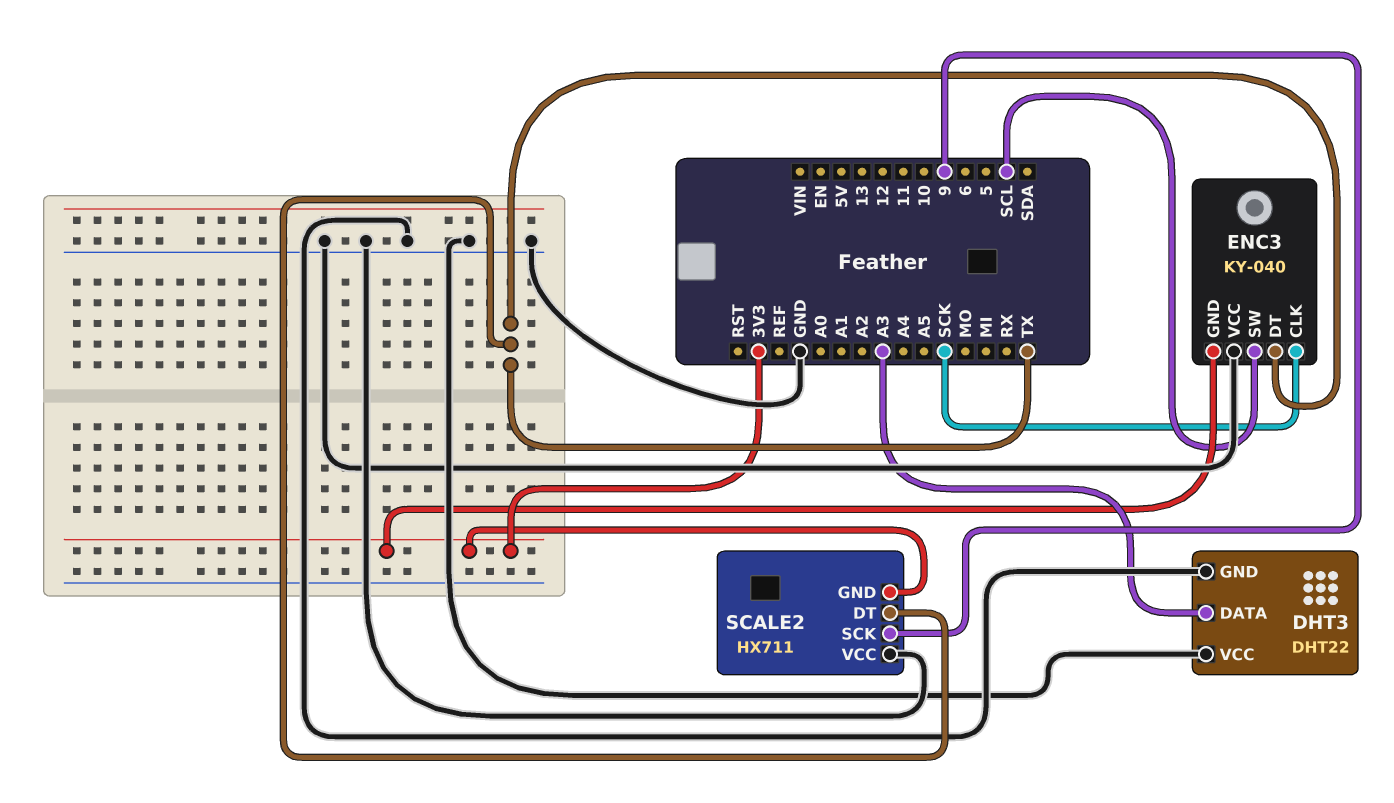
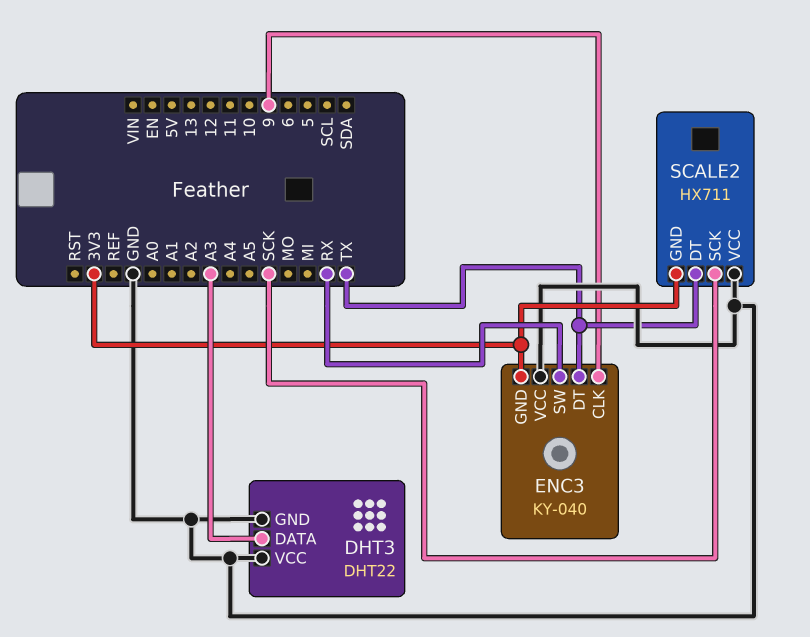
ENC3 pin CLK: SCK -> 9
ENC3 pin SW: SCL -> RX
SCALE2 pin SCK: 9 -> SCK

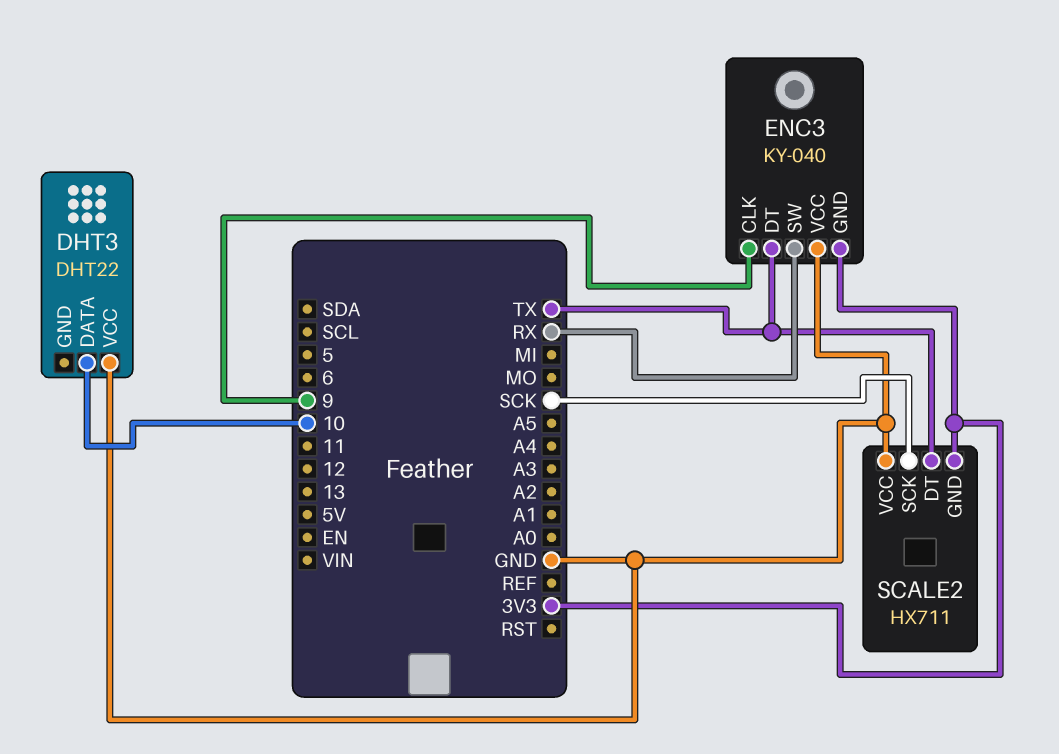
DHT3 pin DATA: A3 -> 10
DHT3 pin GND: GND -> none

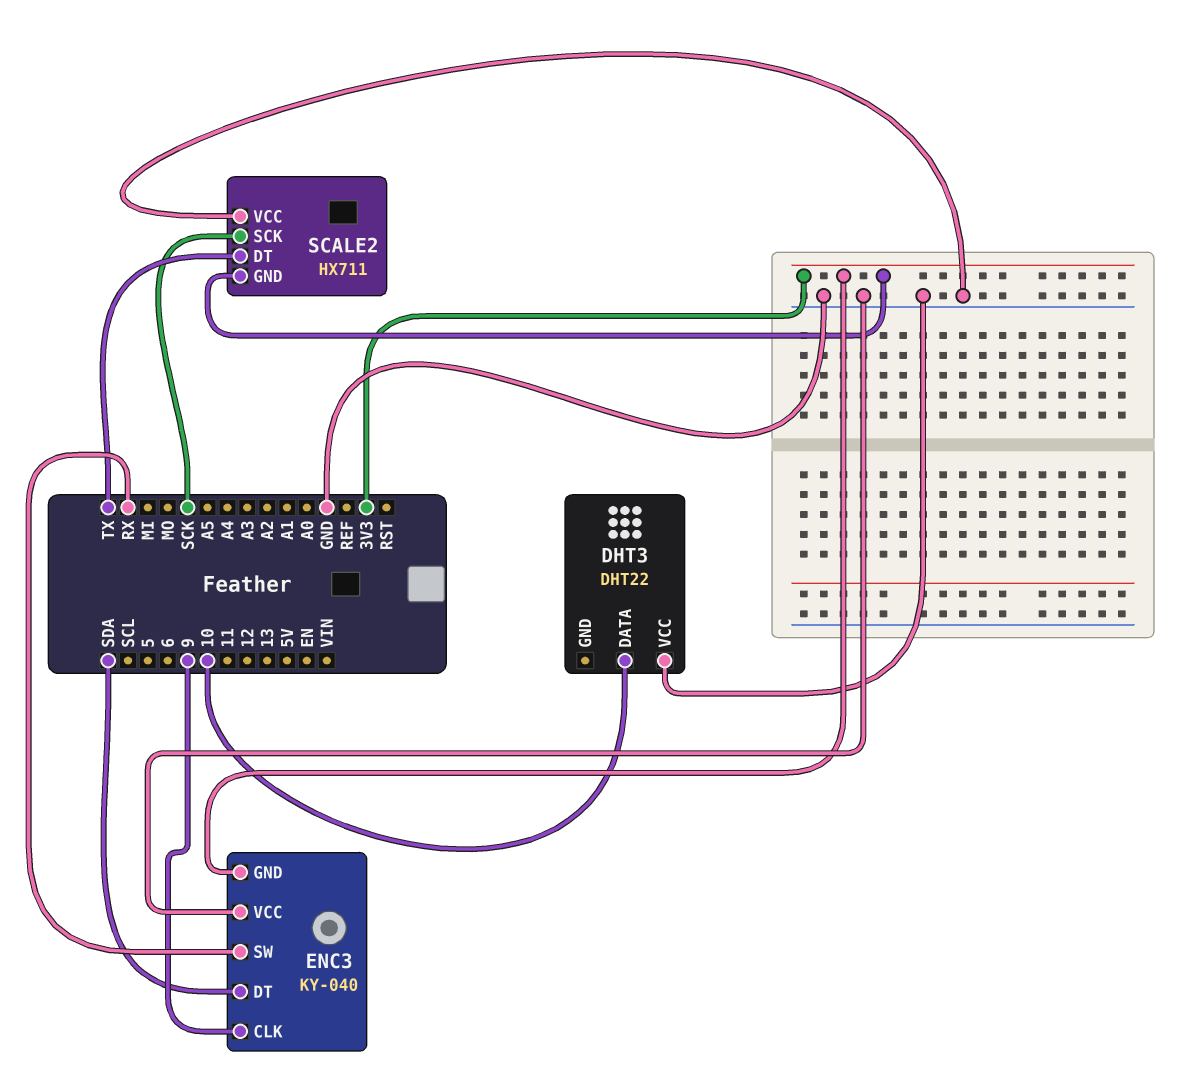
ENC3 pin DT: TX -> SDA

